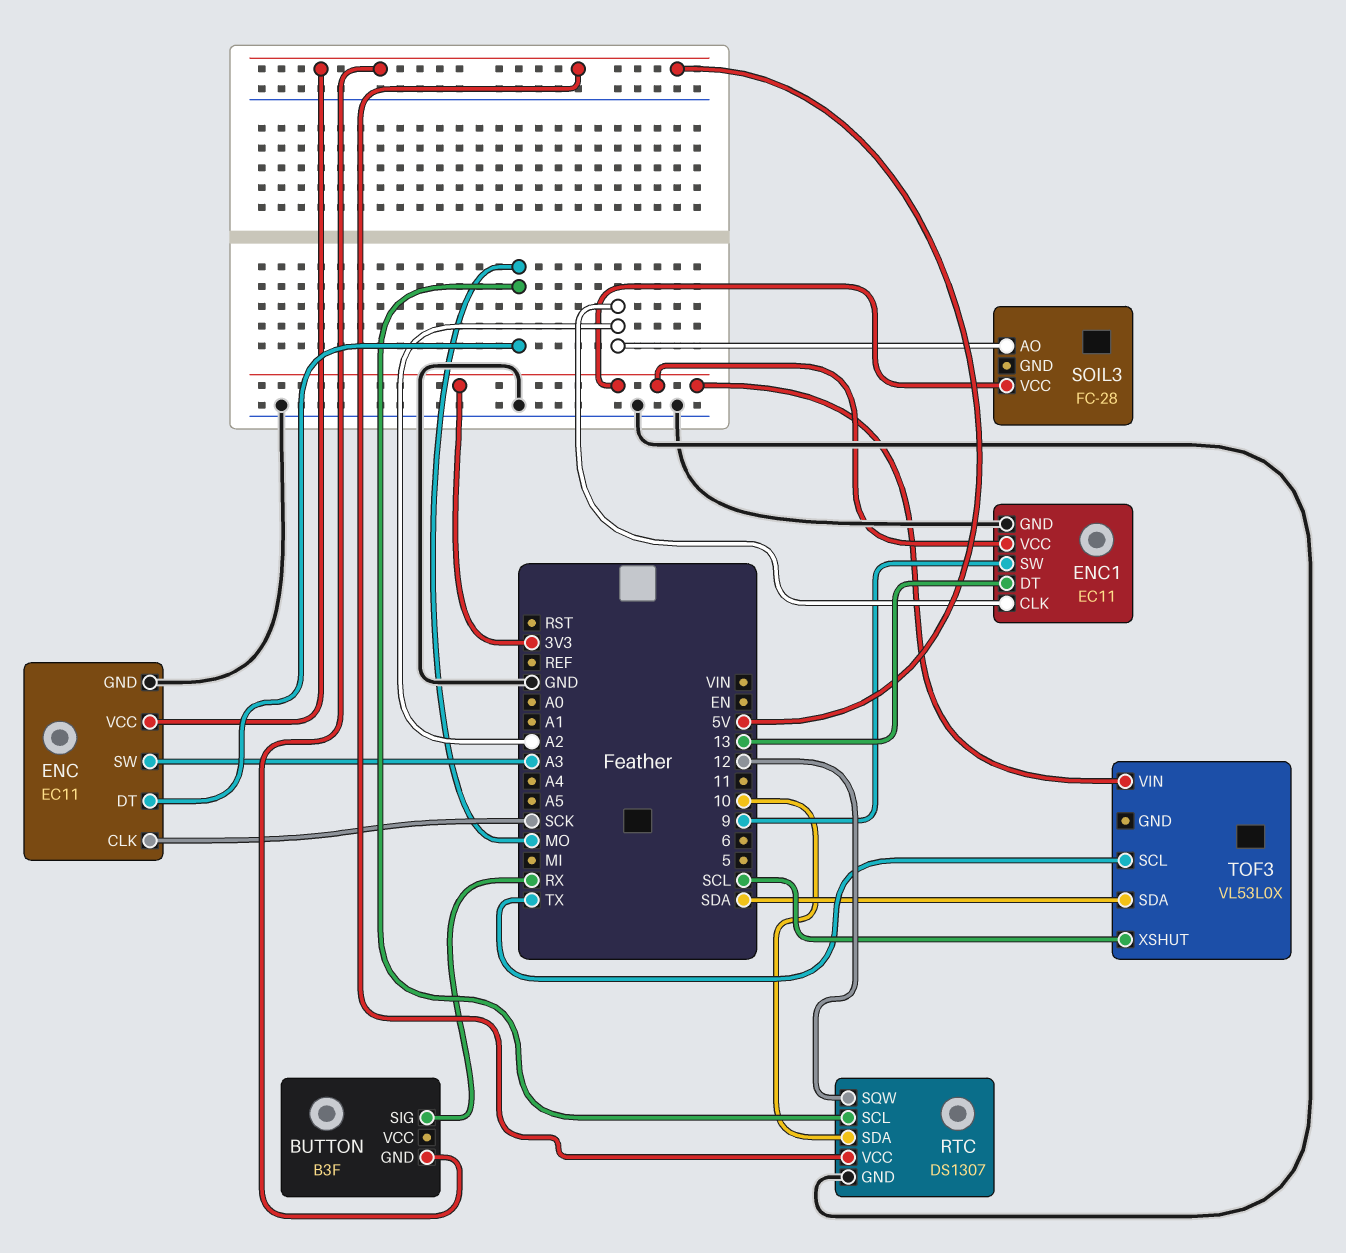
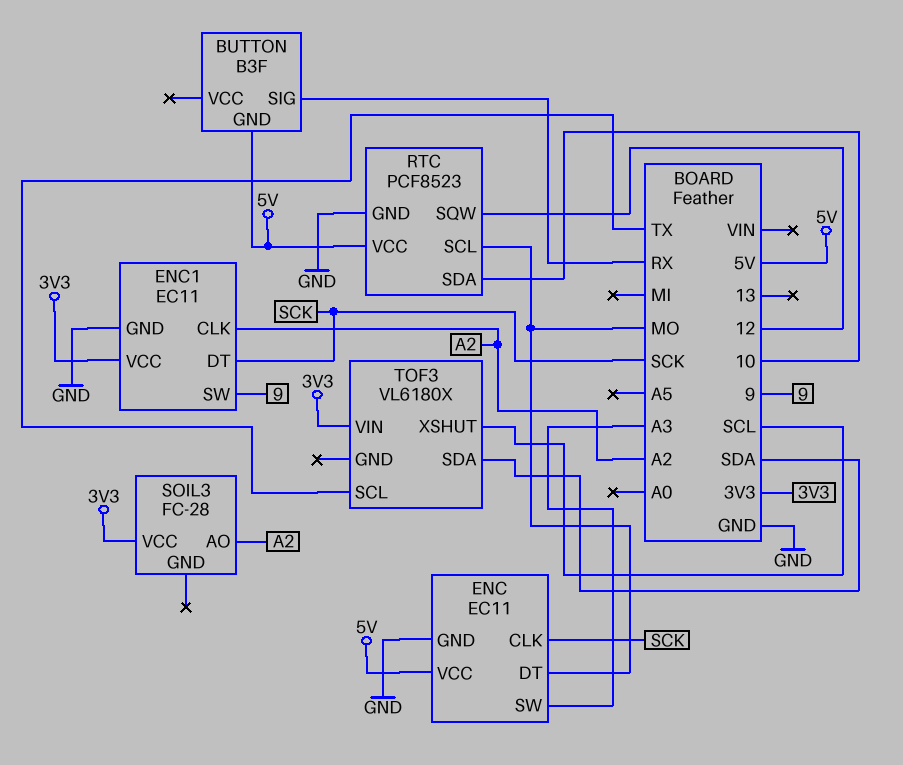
ENC1 pin DT: 13 -> SCK
RTC: DS1307 -> PCF8523
TOF3: VL53L0X -> VL6180X

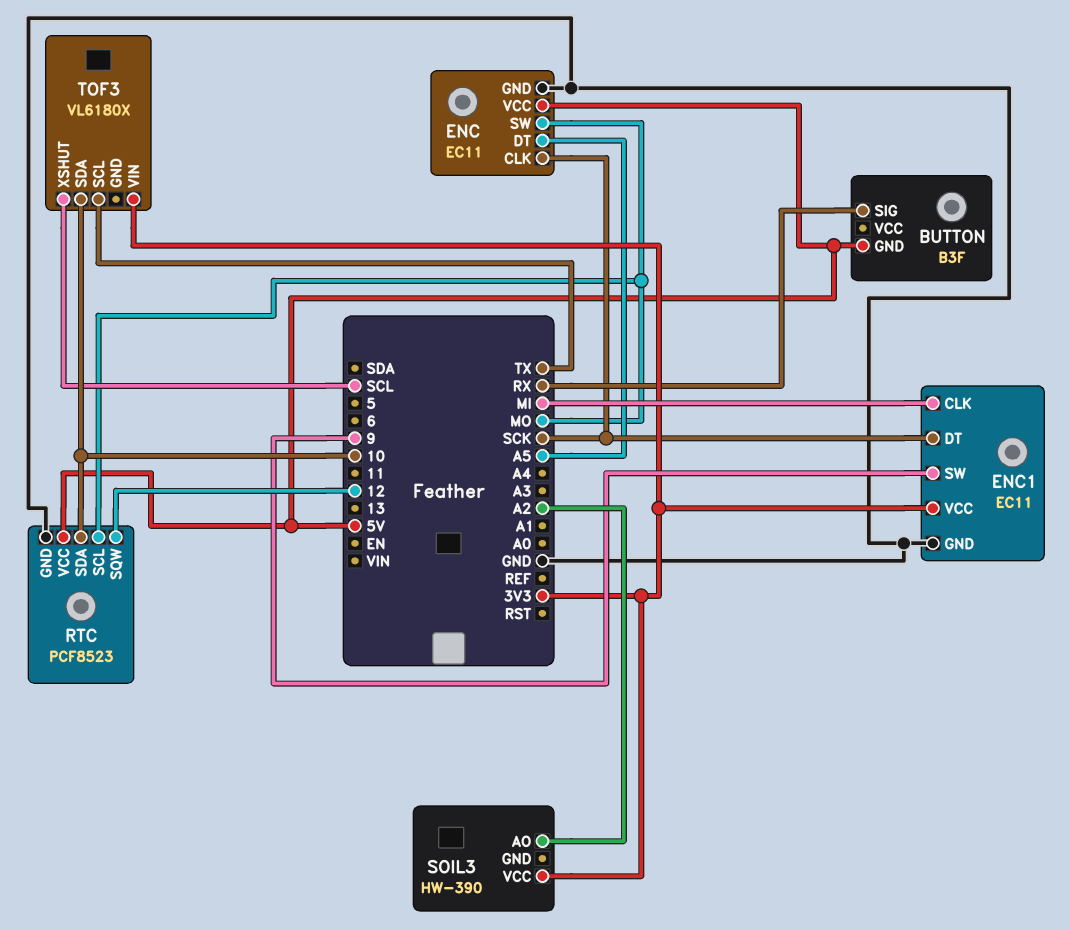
ENC pin DT: MO -> A5
ENC pin SW: A3 -> MO
ENC1 pin CLK: A2 -> MI
SOIL3: FC-28 -> HW-390
TOF3 pin SDA: SDA -> 10

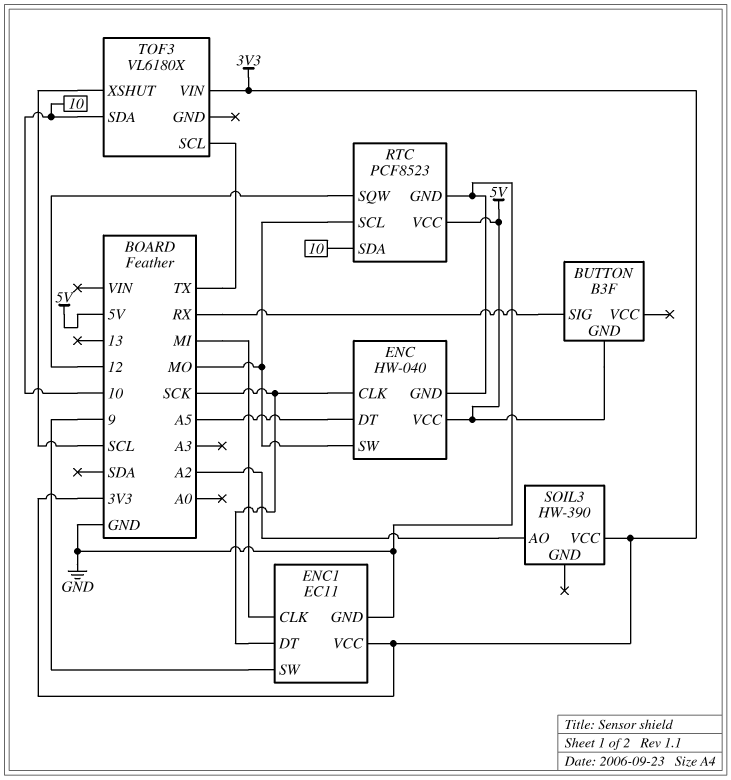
ENC: EC11 -> HW-040

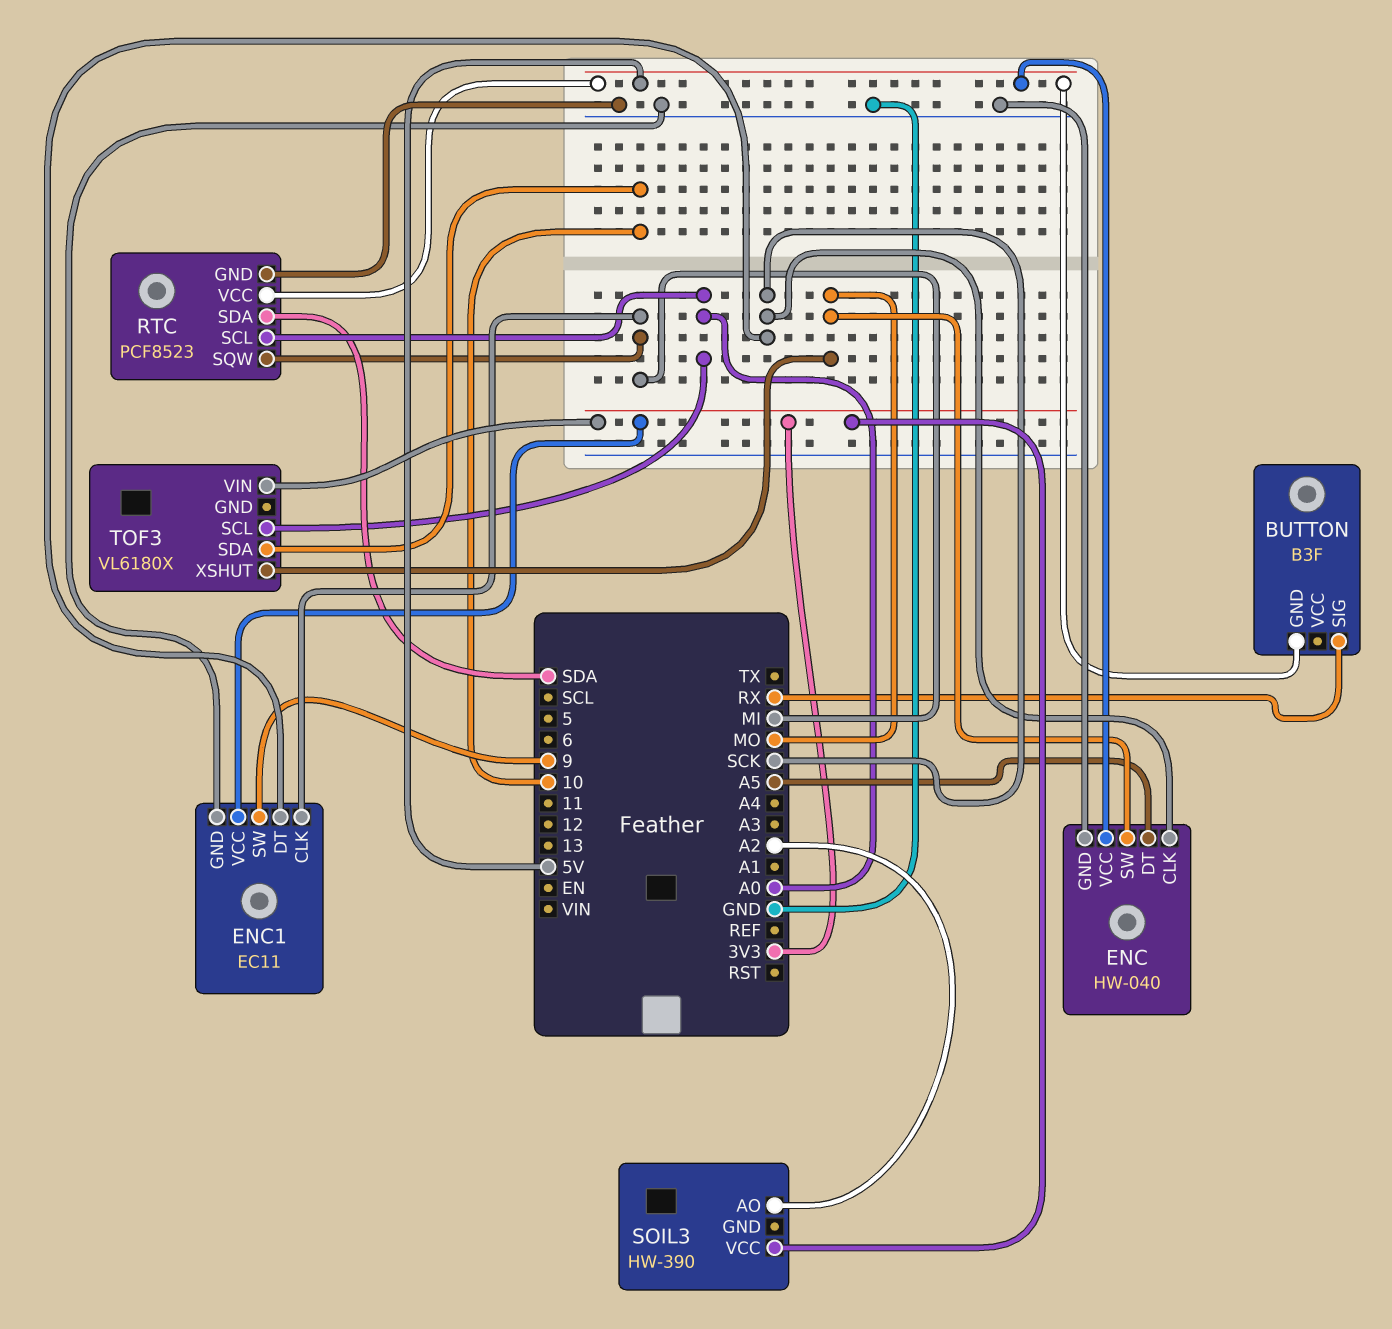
RTC pin SCL: MO -> A0
RTC pin SDA: 10 -> SDA
RTC pin SQW: 12 -> MI
TOF3 pin SCL: TX -> A0
TOF3 pin XSHUT: SCL -> MO

